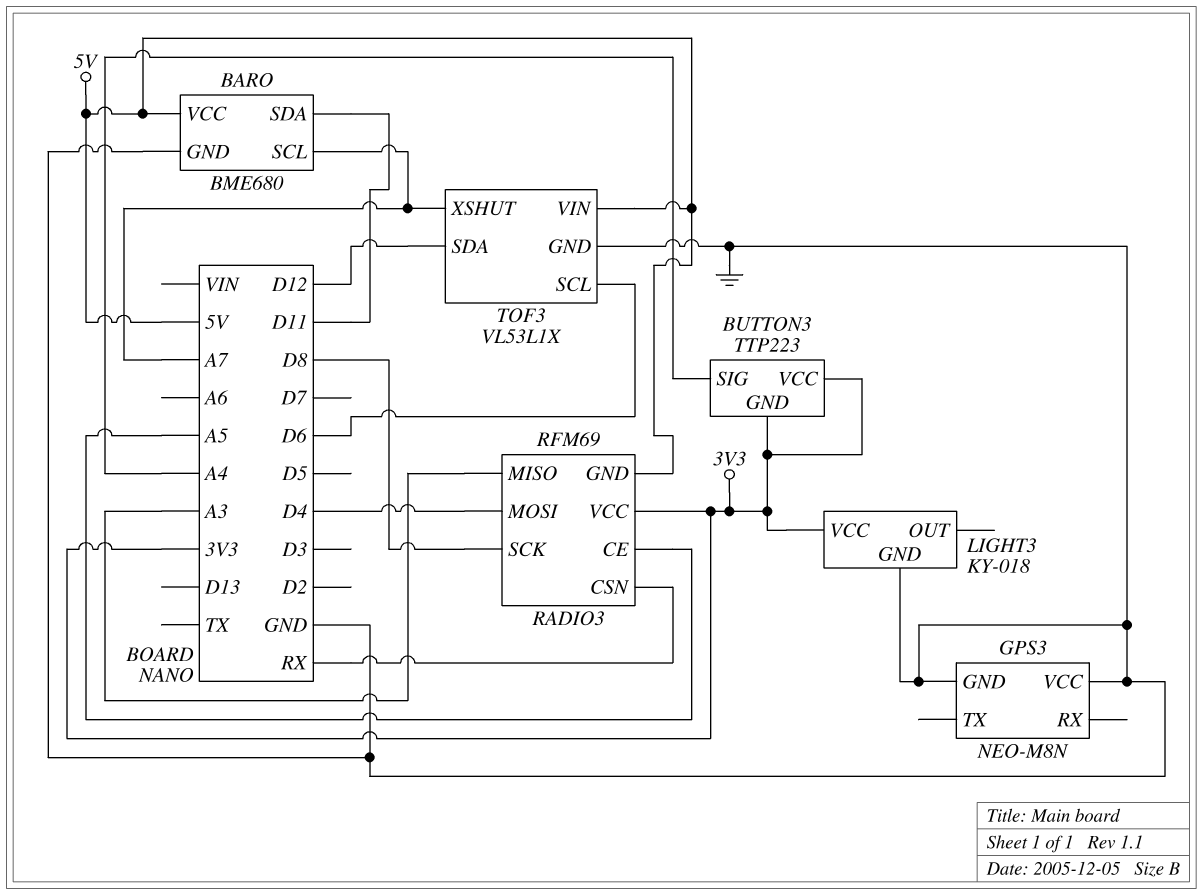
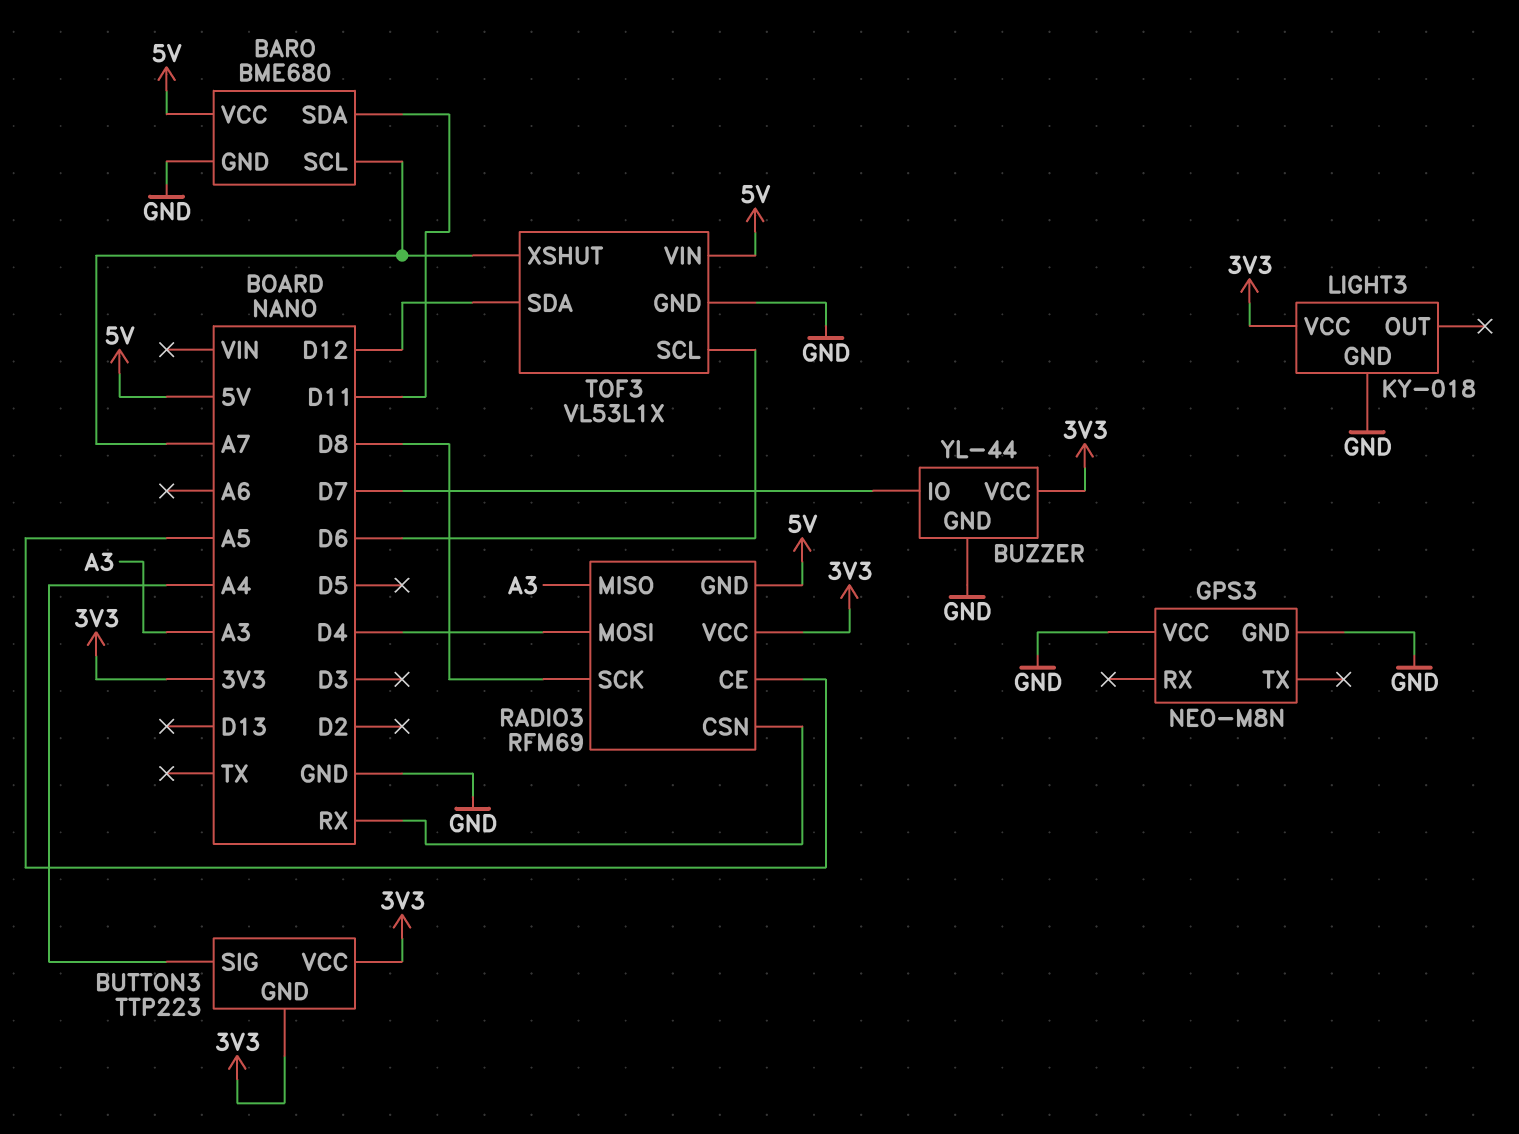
BUZZER: none -> YL-44
BUZZER pin GND: none -> GND
BUZZER pin IO: none -> D7
BUZZER pin VCC: none -> 3V3

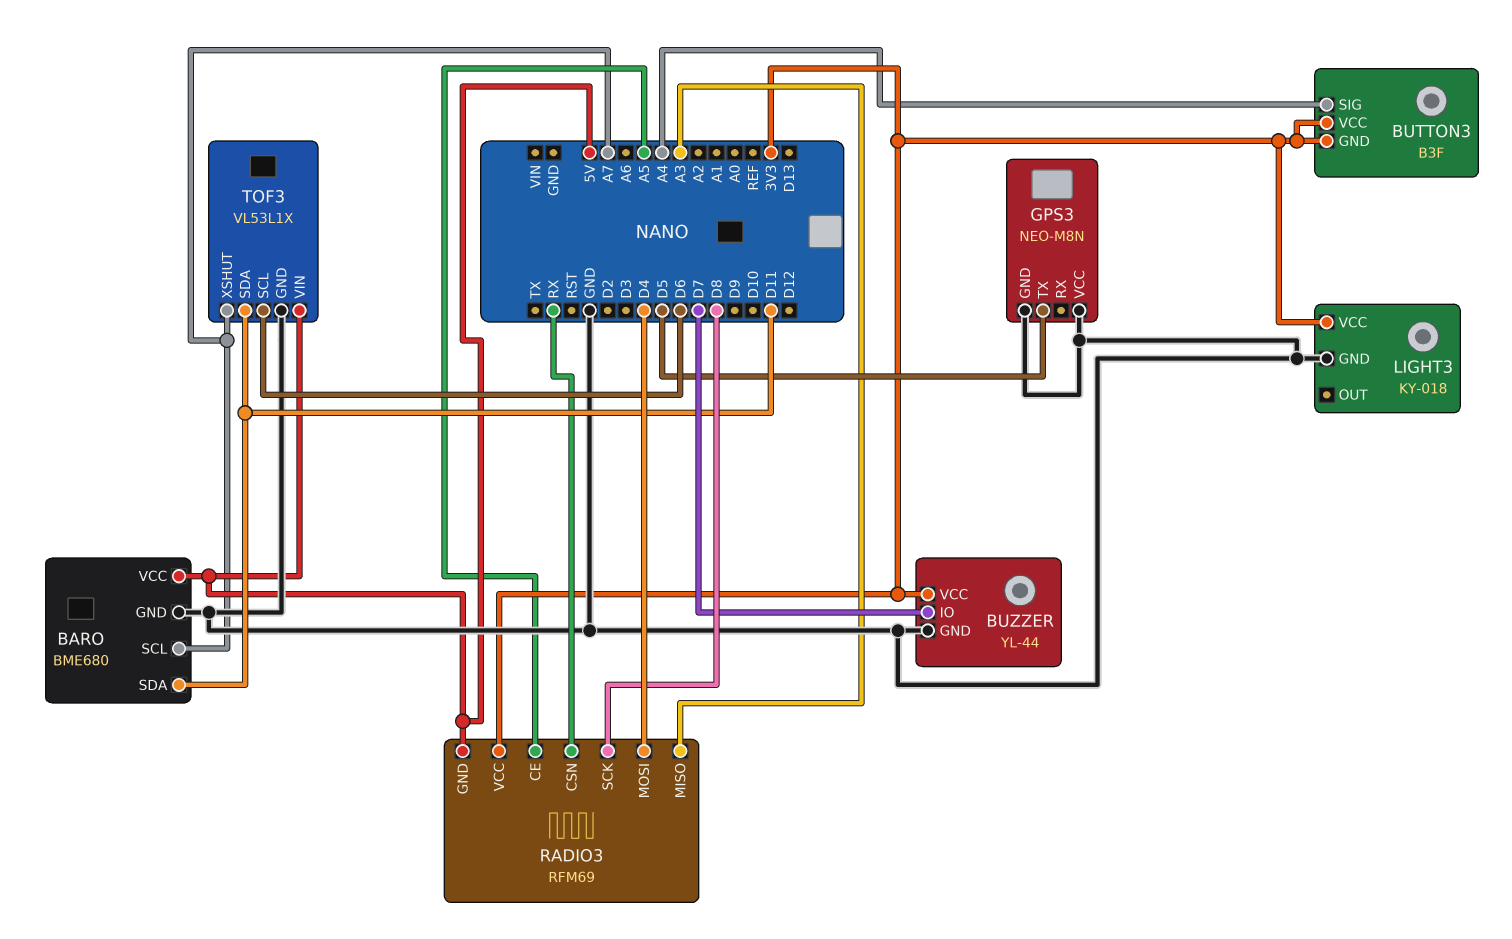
BUTTON3: TTP223 -> B3F
GPS3 pin TX: none -> D5
TOF3 pin SDA: D12 -> D11

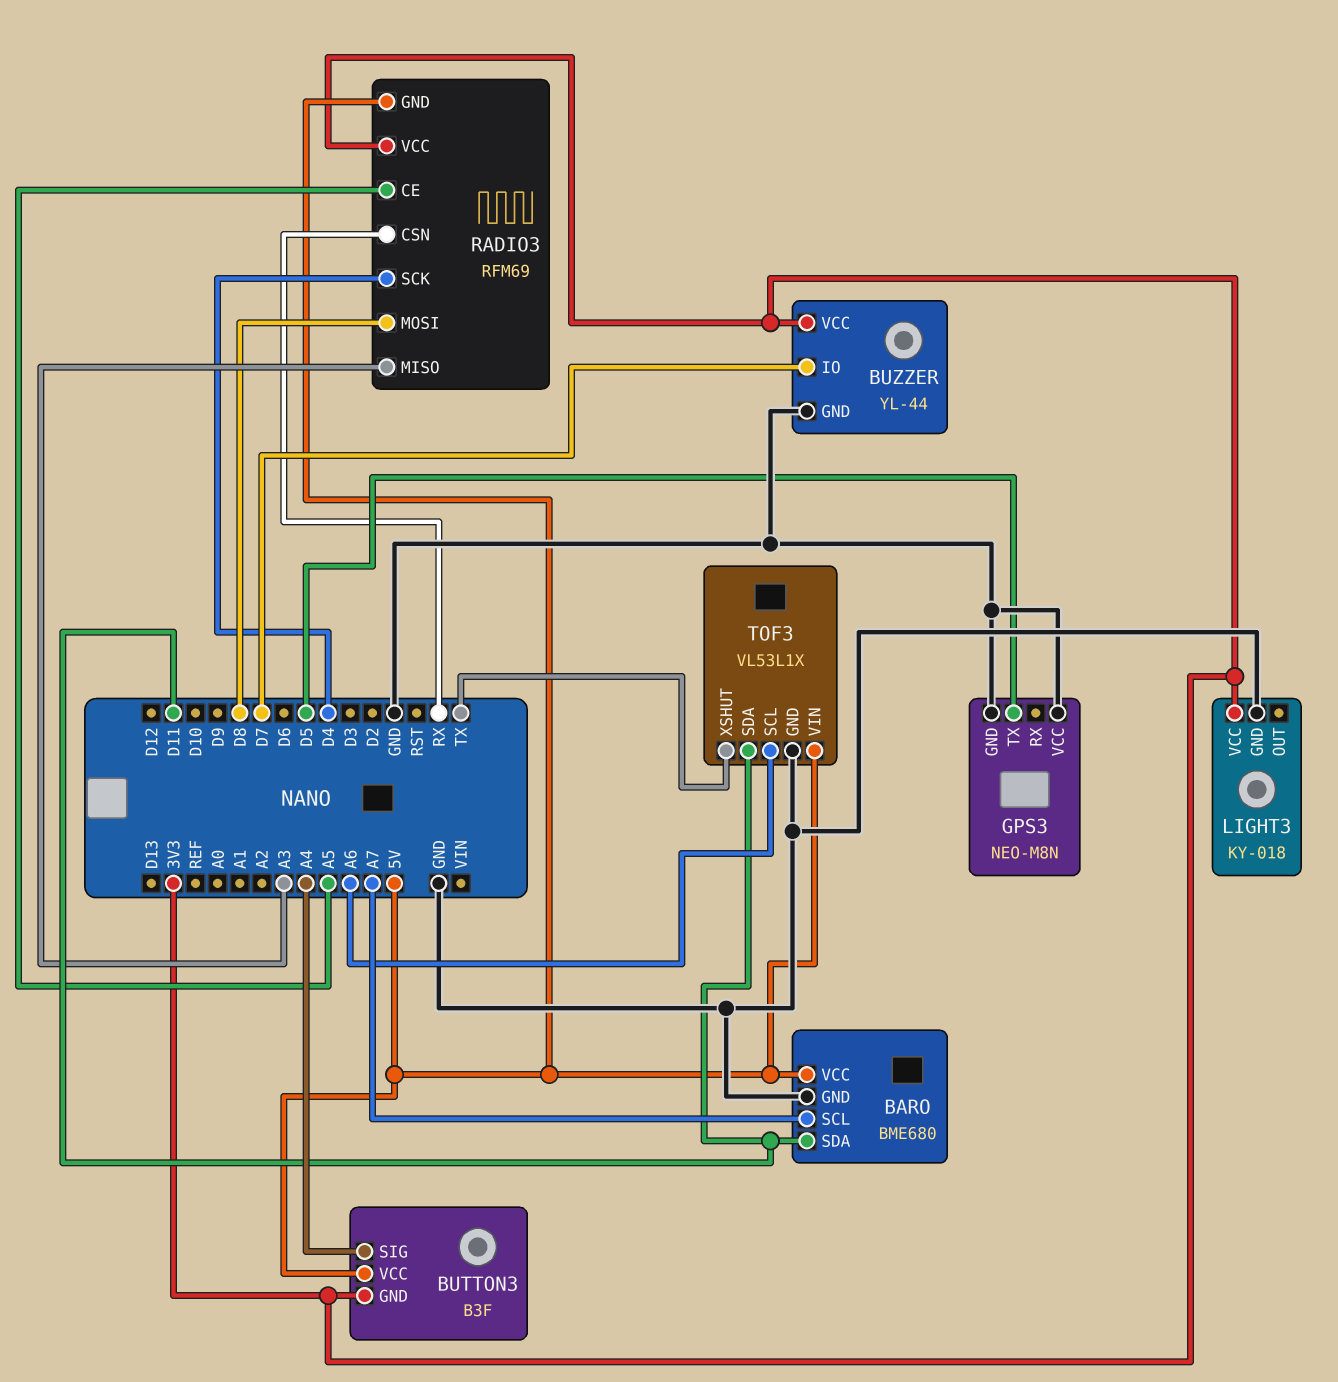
BUTTON3 pin VCC: 3V3 -> 5V
RADIO3 pin MOSI: D4 -> D8
RADIO3 pin SCK: D8 -> D4
TOF3 pin SCL: D6 -> A6
TOF3 pin XSHUT: A7 -> TX

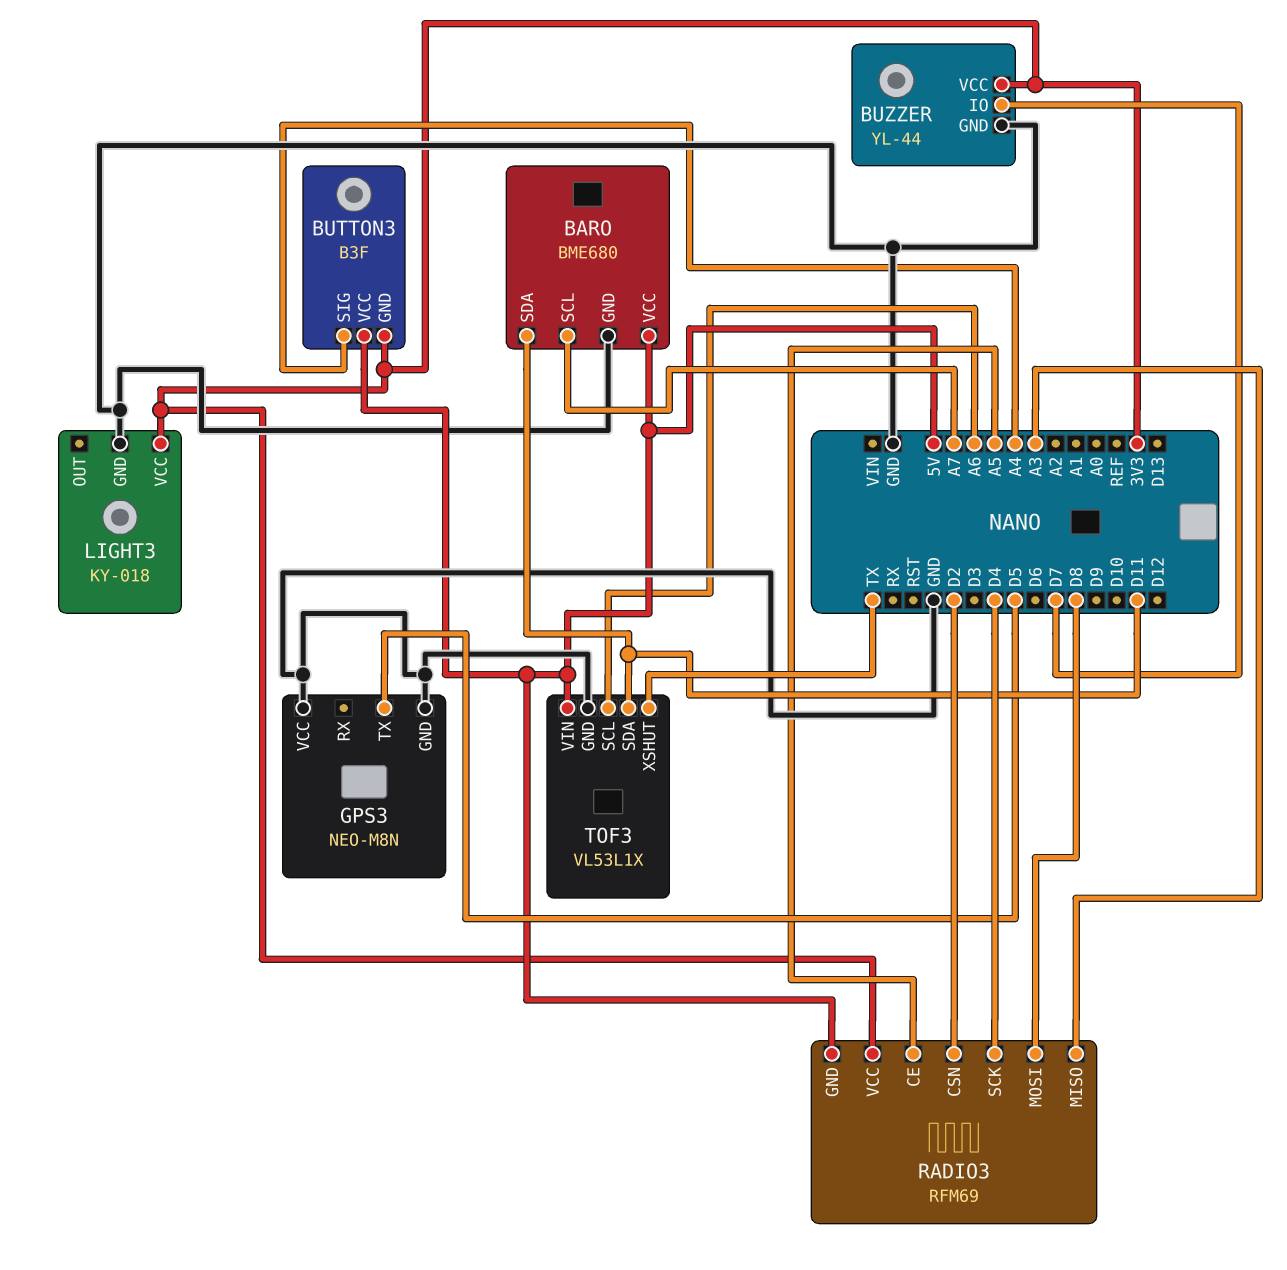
RADIO3 pin CSN: RX -> D2

